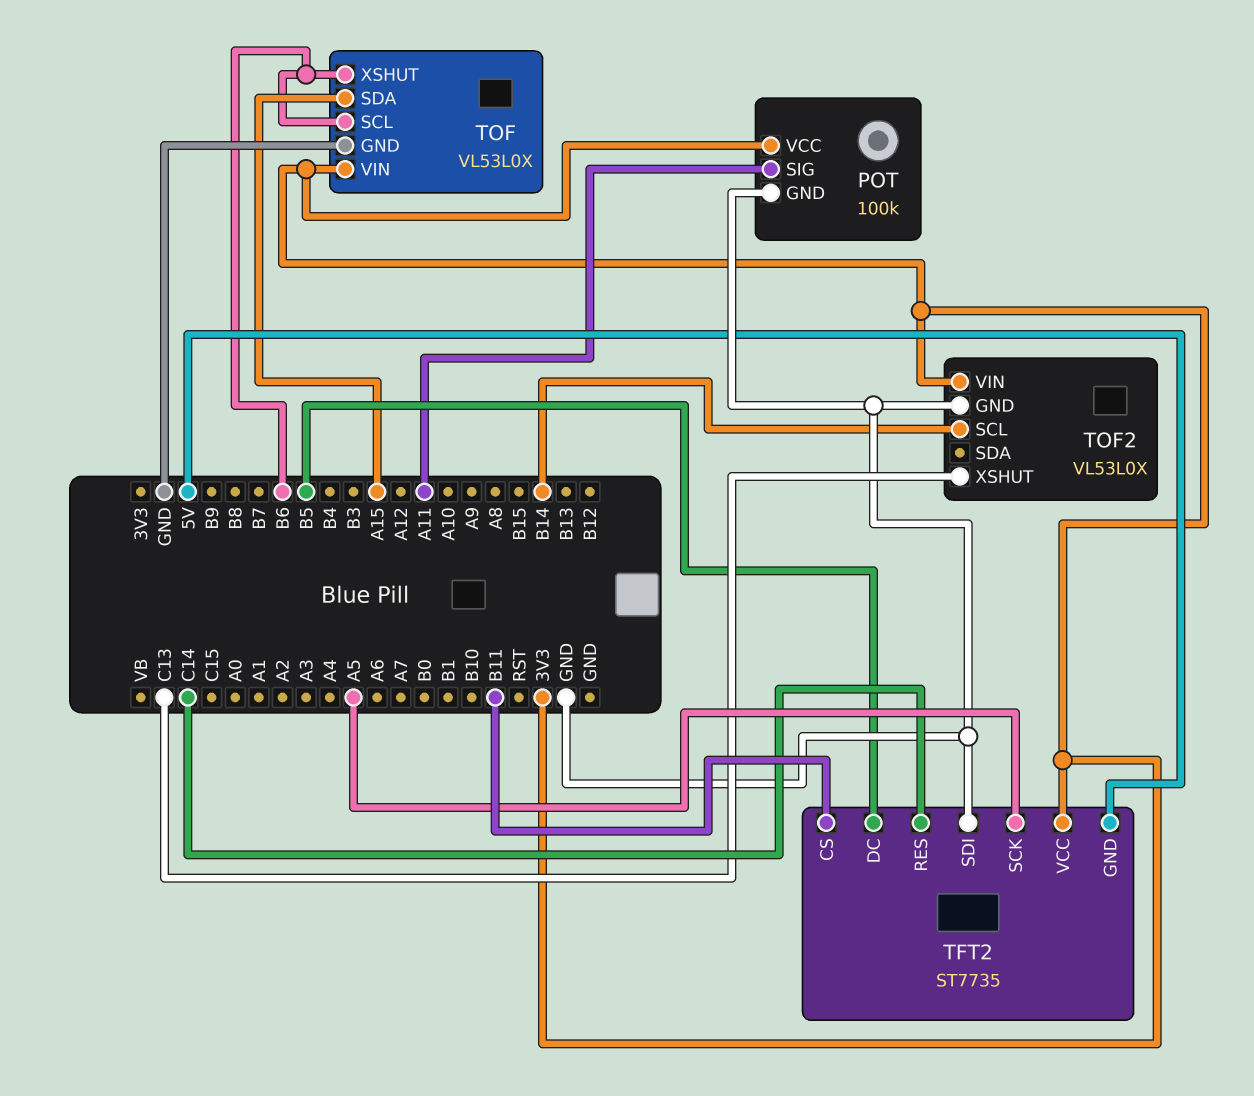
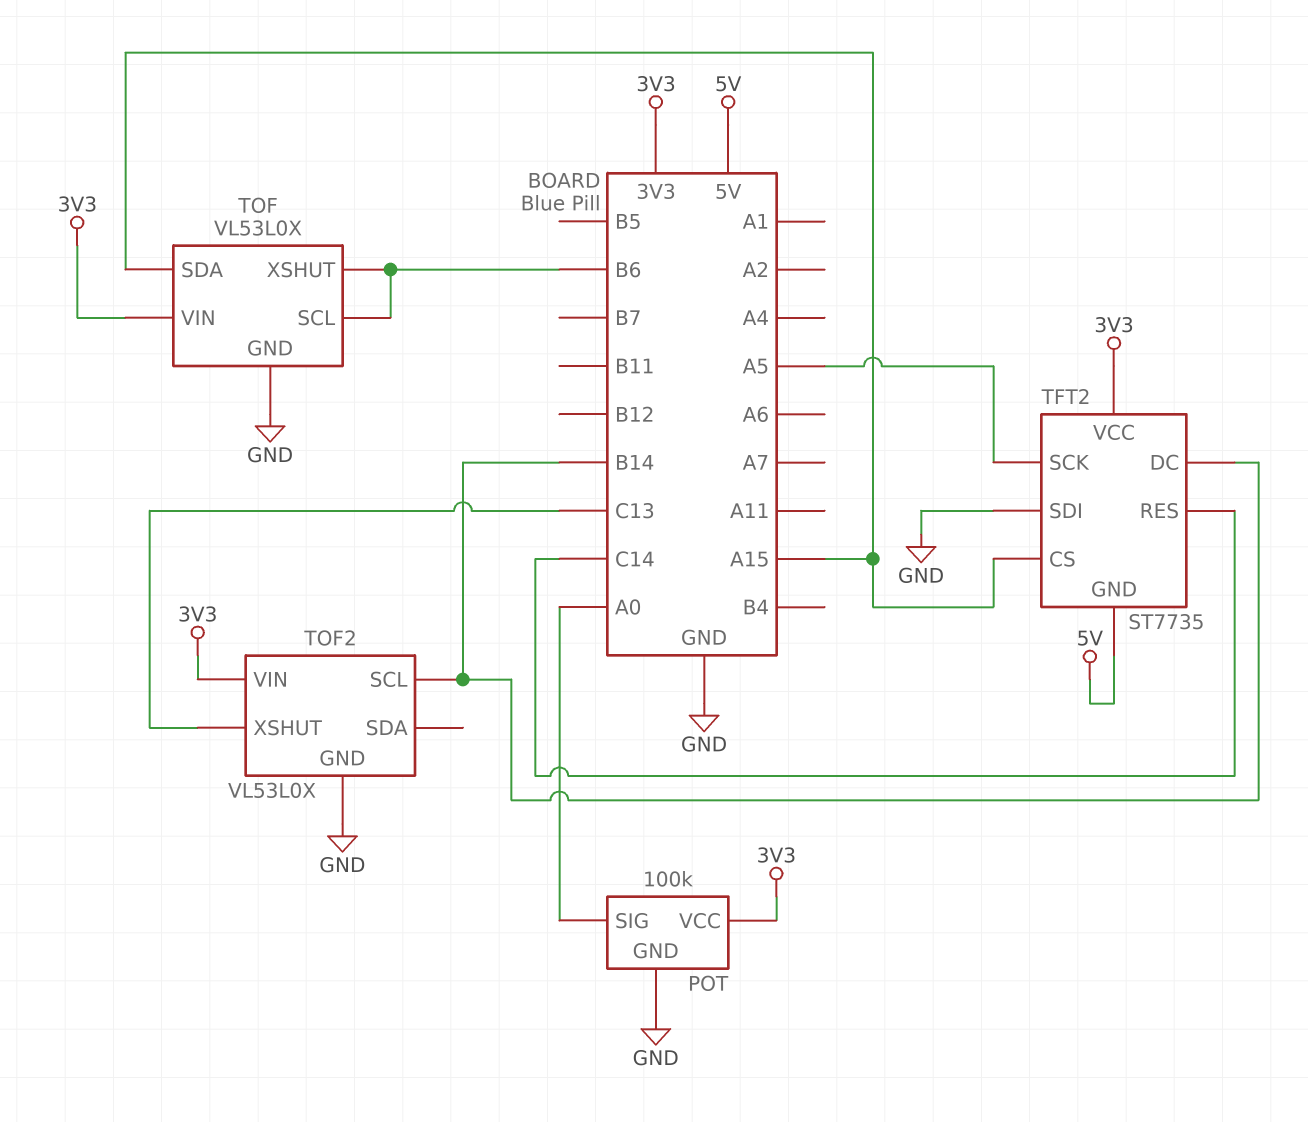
POT pin SIG: A11 -> A0
TFT2 pin CS: B11 -> A15
TFT2 pin DC: B5 -> B14

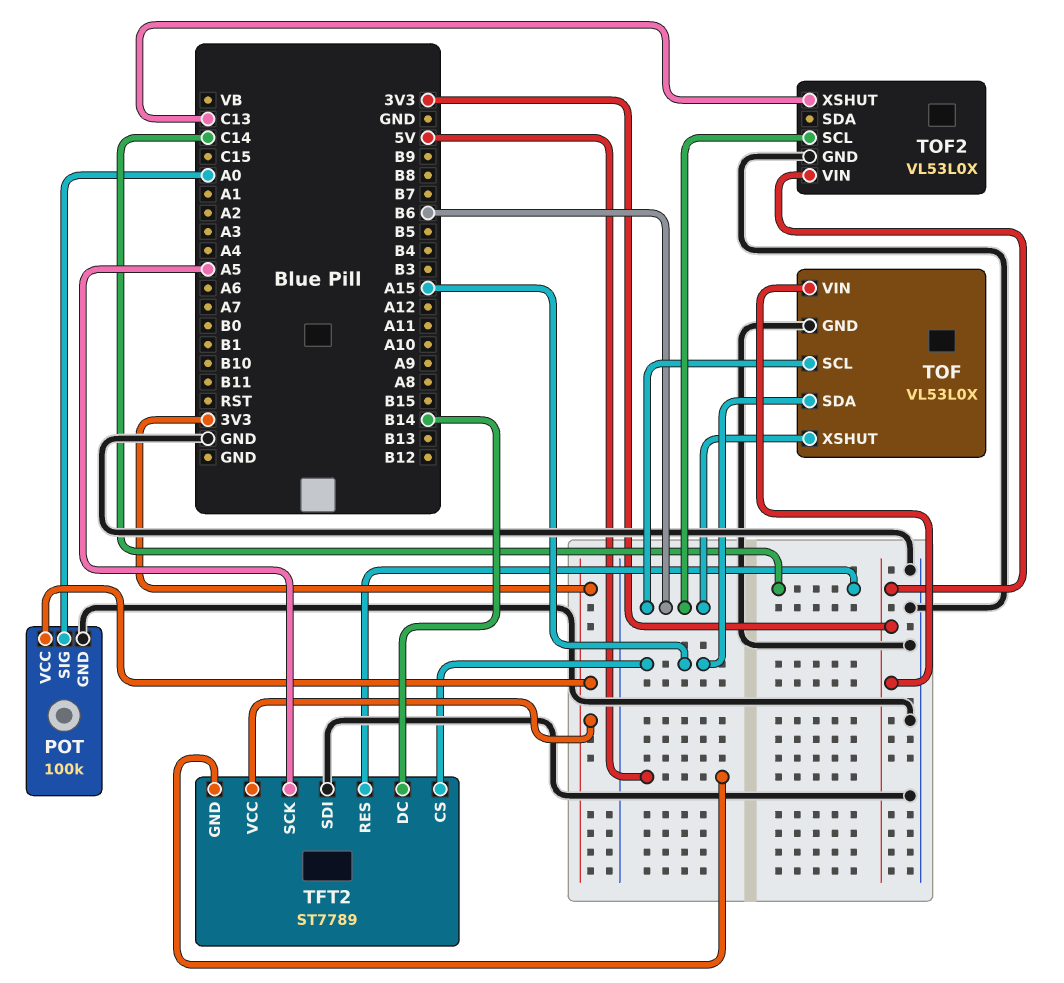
TFT2: ST7735 -> ST7789
TOF2 pin SCL: B14 -> B6

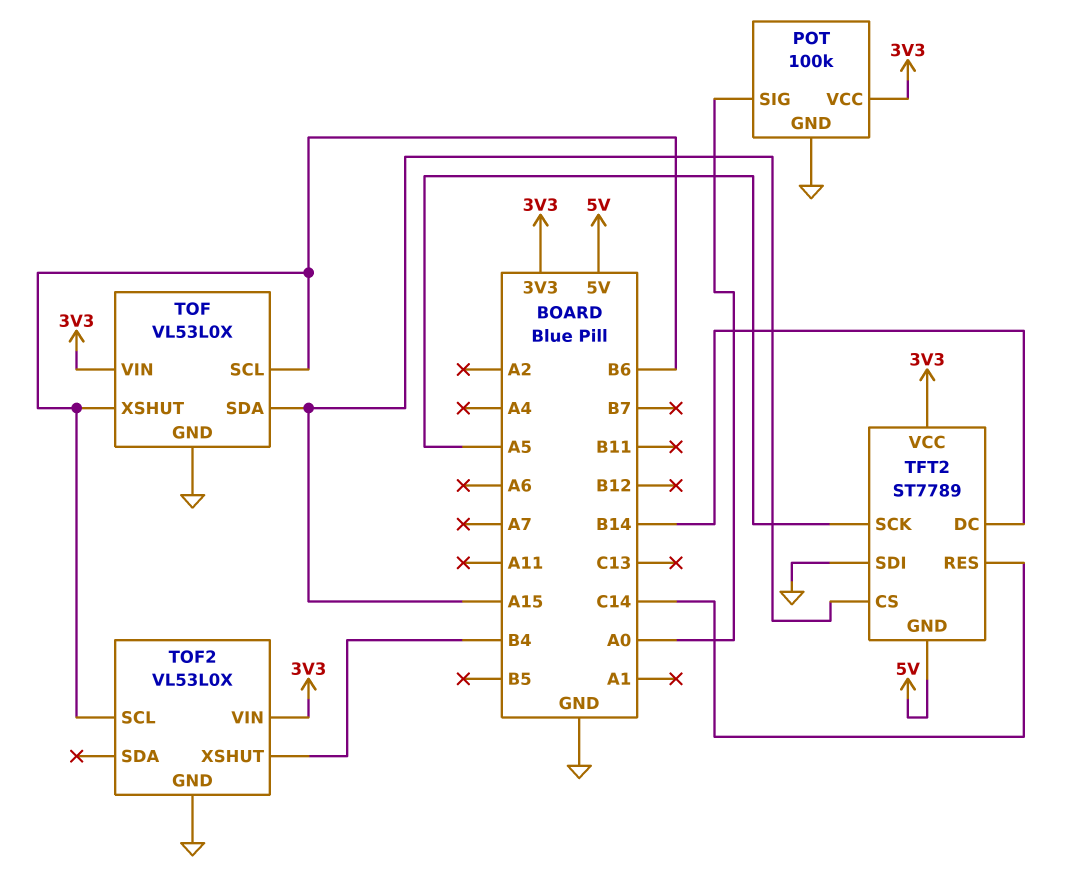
TOF2 pin XSHUT: C13 -> B4

